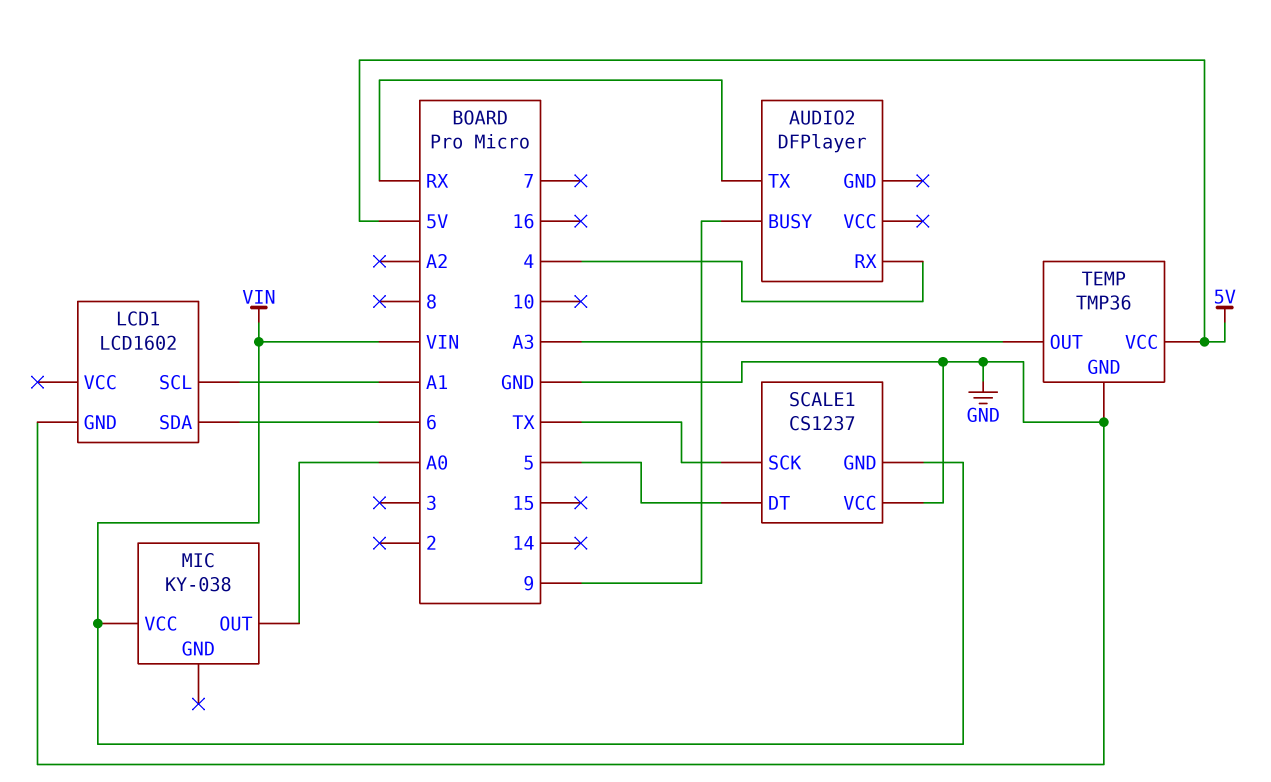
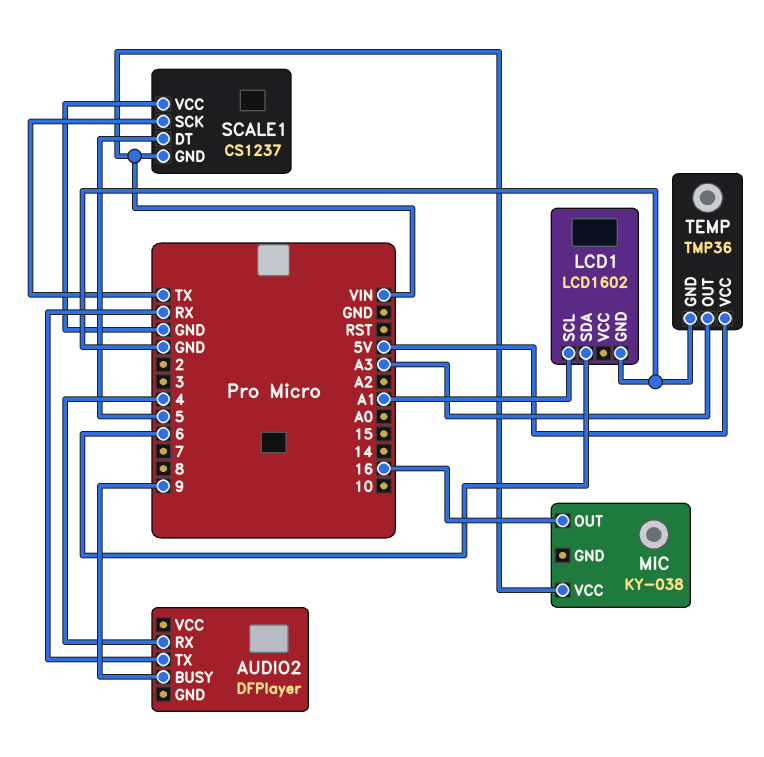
MIC pin OUT: A0 -> 16

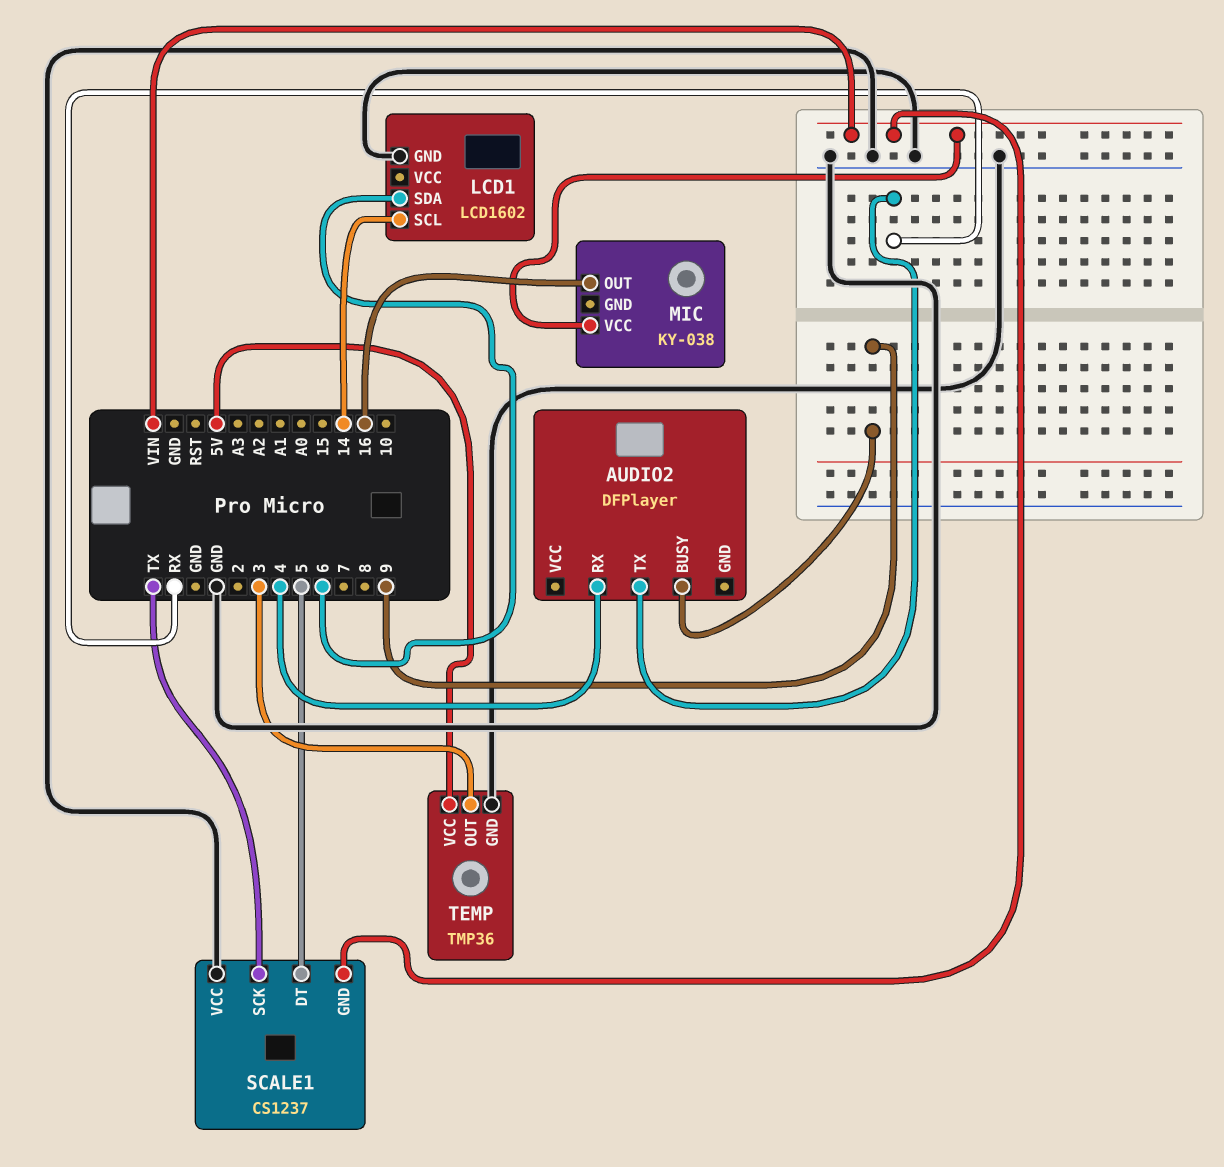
LCD1 pin SCL: A1 -> 14
TEMP pin OUT: A3 -> 3

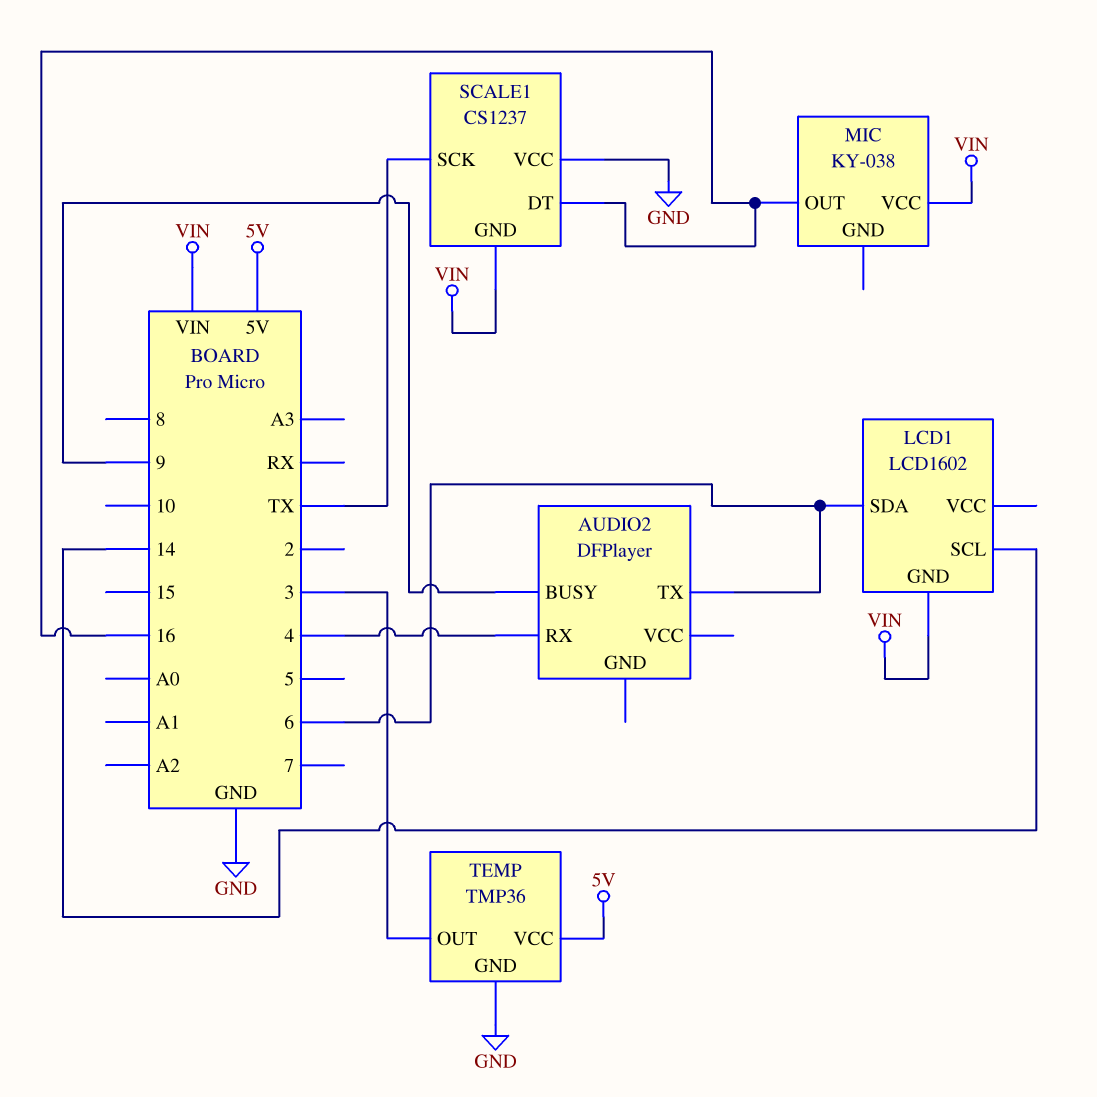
AUDIO2 pin TX: RX -> 6
LCD1 pin GND: GND -> VIN
SCALE1 pin DT: 5 -> 16

